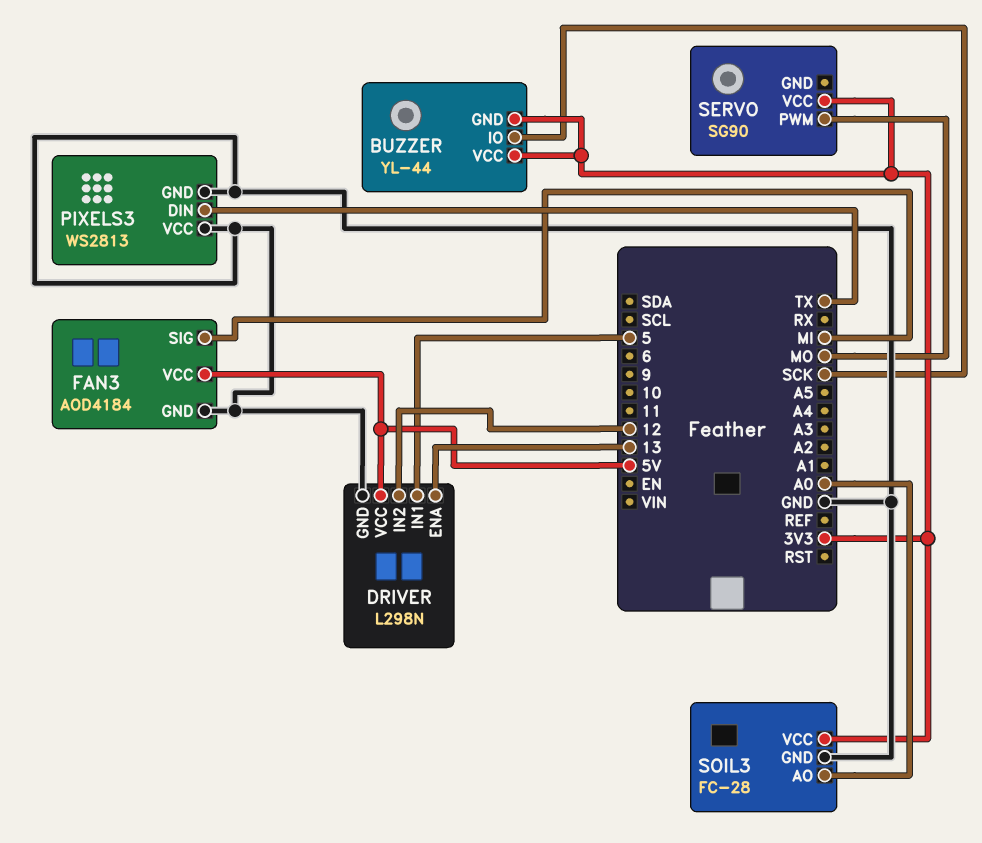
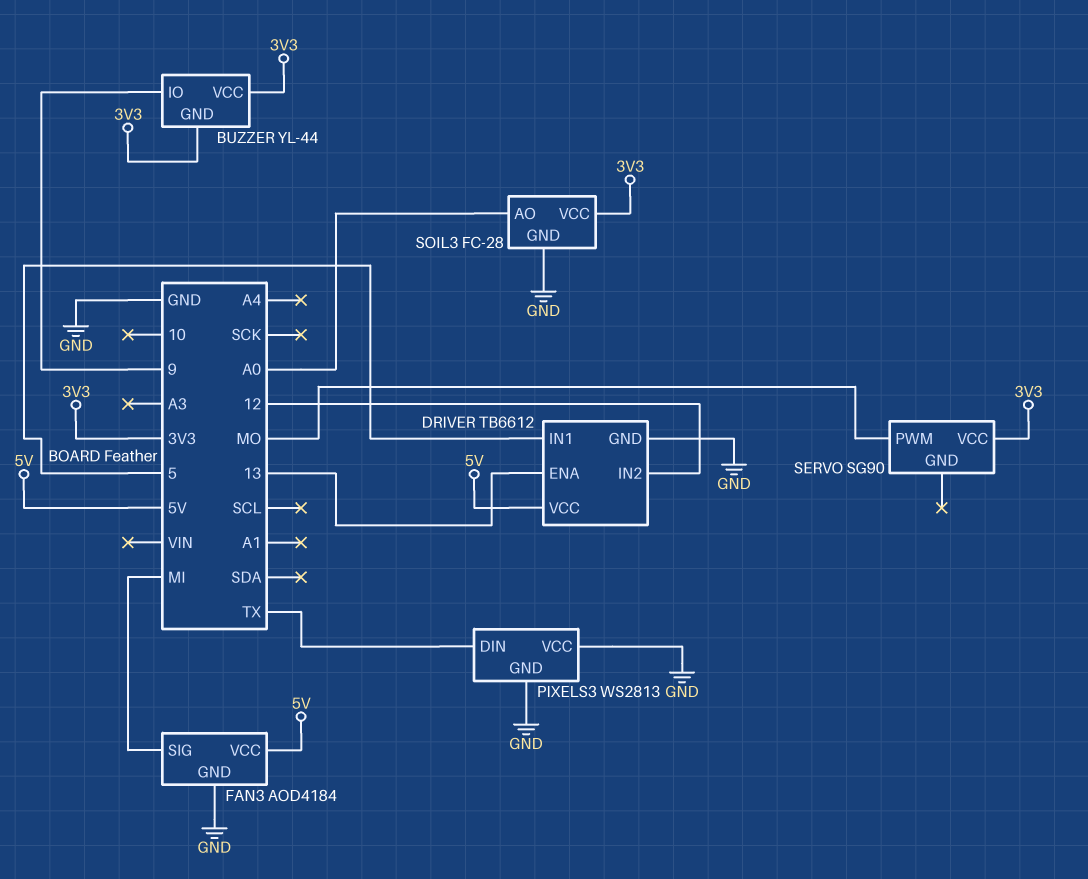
BUZZER pin IO: SCK -> 9
DRIVER: L298N -> TB6612

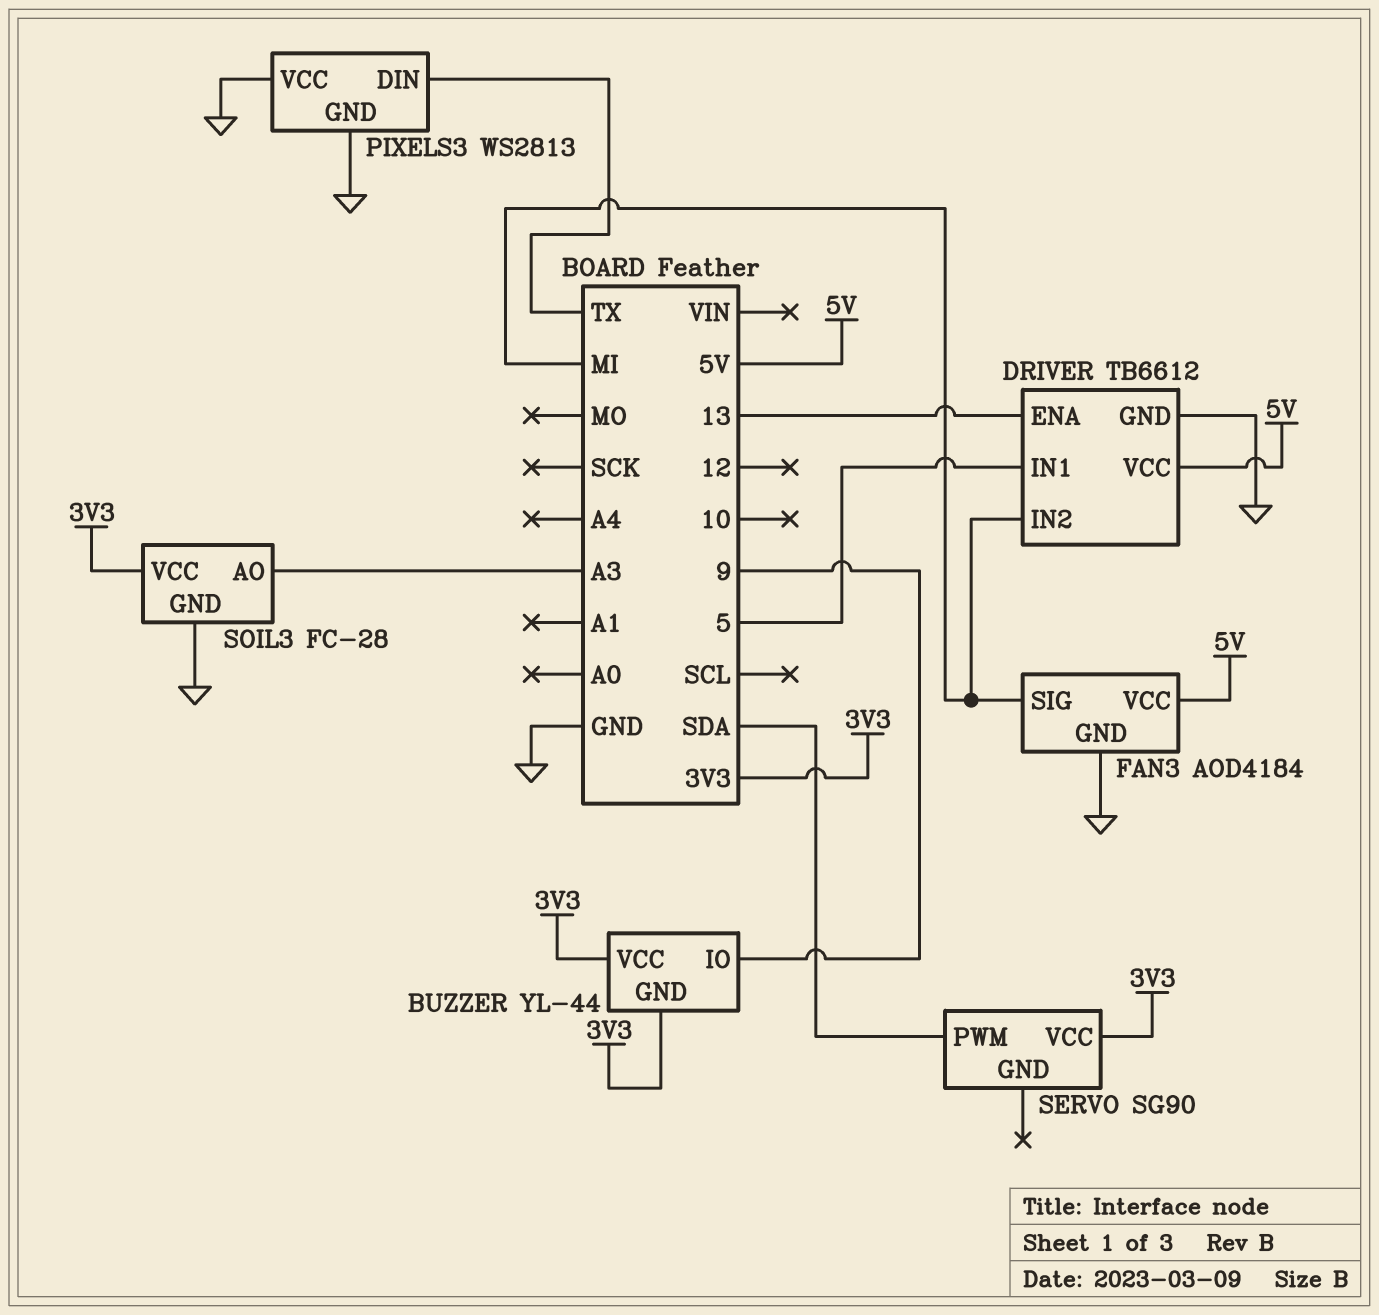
DRIVER pin IN2: 12 -> MI
SERVO pin PWM: MO -> SDA
SOIL3 pin AO: A0 -> A3

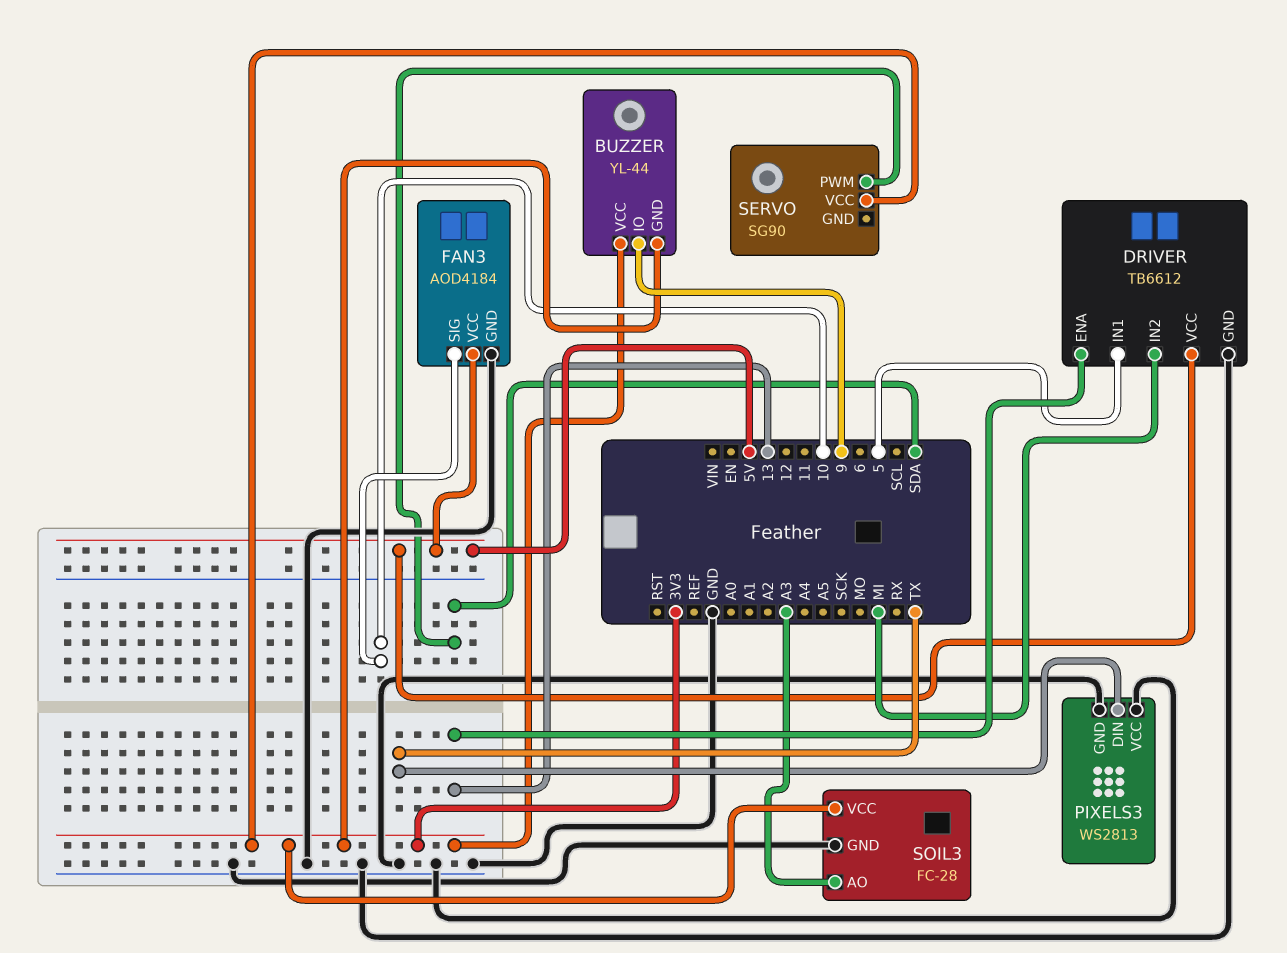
FAN3 pin SIG: MI -> 10

